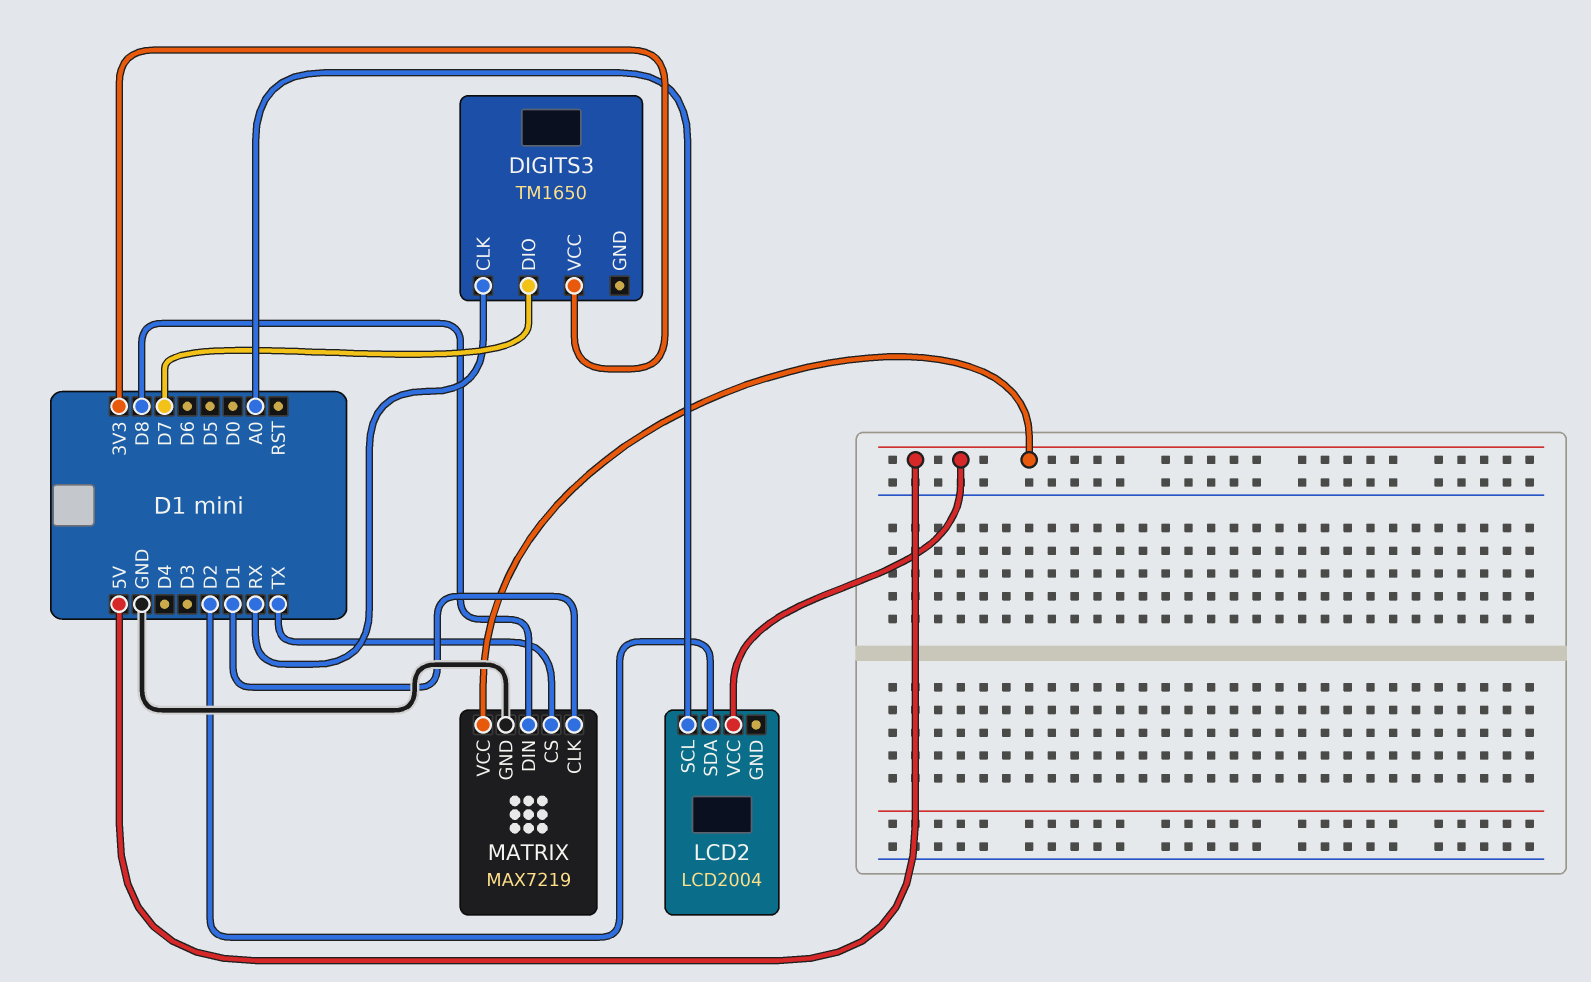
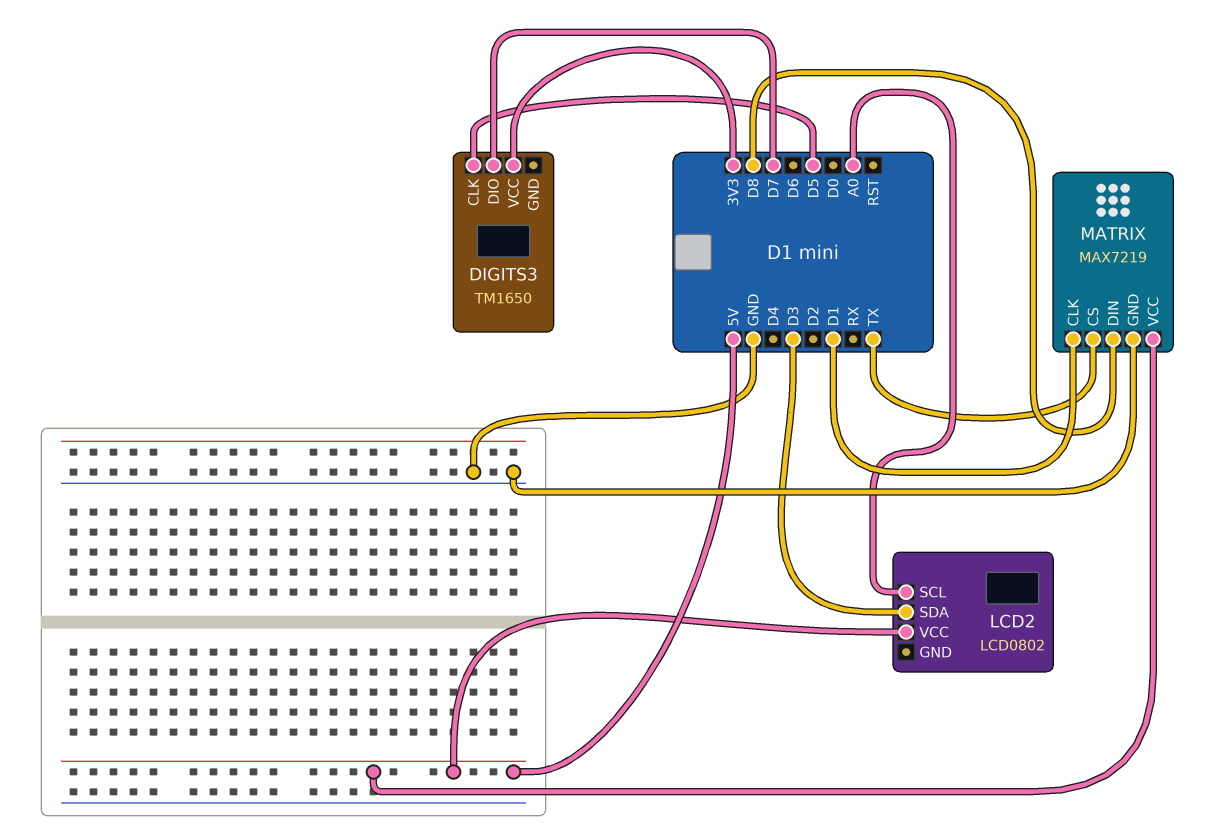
DIGITS3 pin CLK: RX -> D5
LCD2: LCD2004 -> LCD0802
LCD2 pin SDA: D2 -> D3

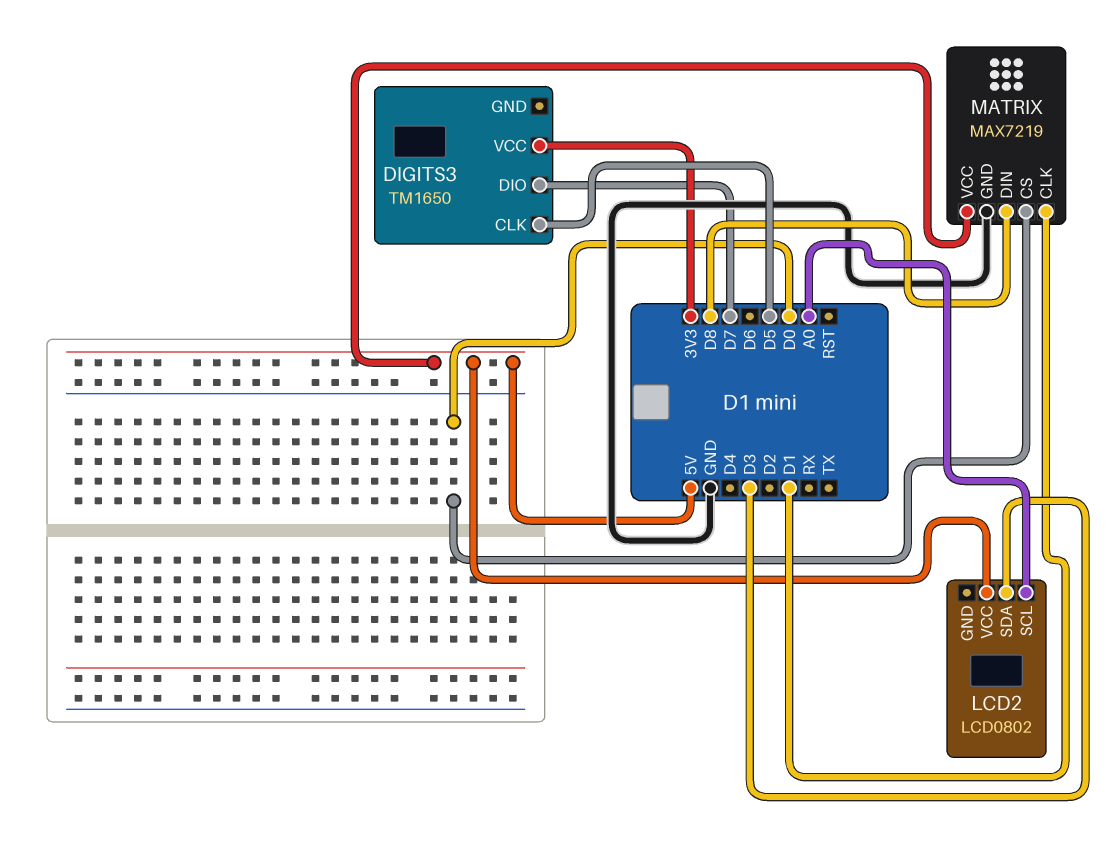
MATRIX pin CS: TX -> D0

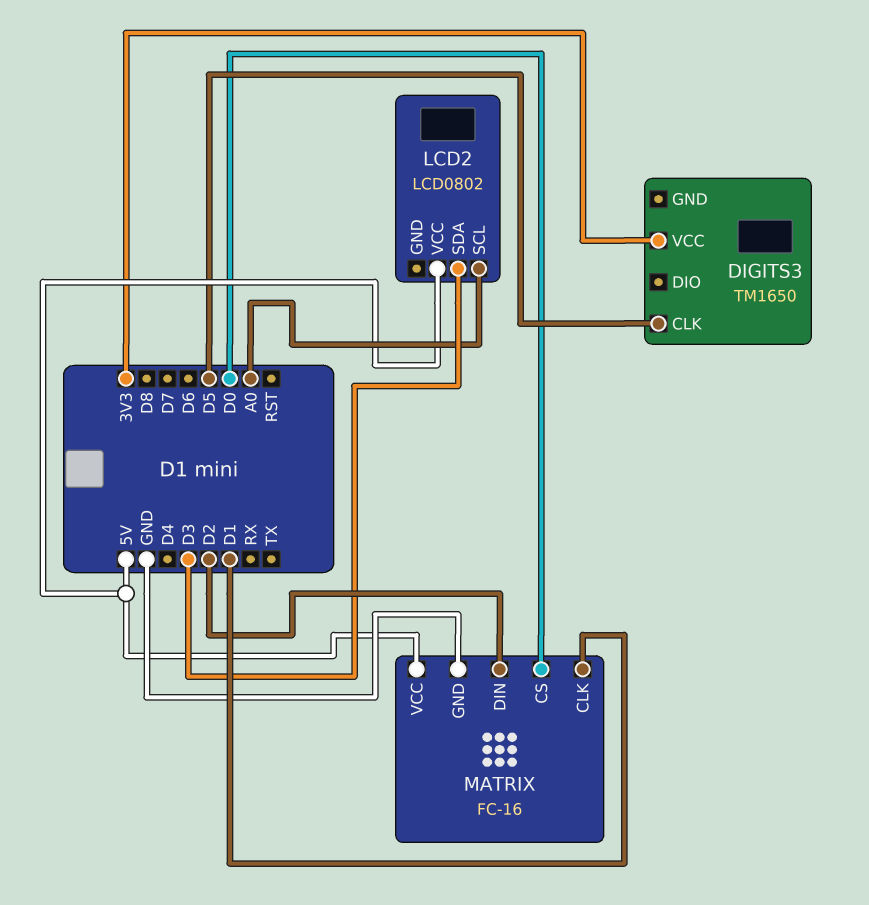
DIGITS3 pin DIO: D7 -> none
MATRIX: MAX7219 -> FC-16
MATRIX pin DIN: D8 -> D2

